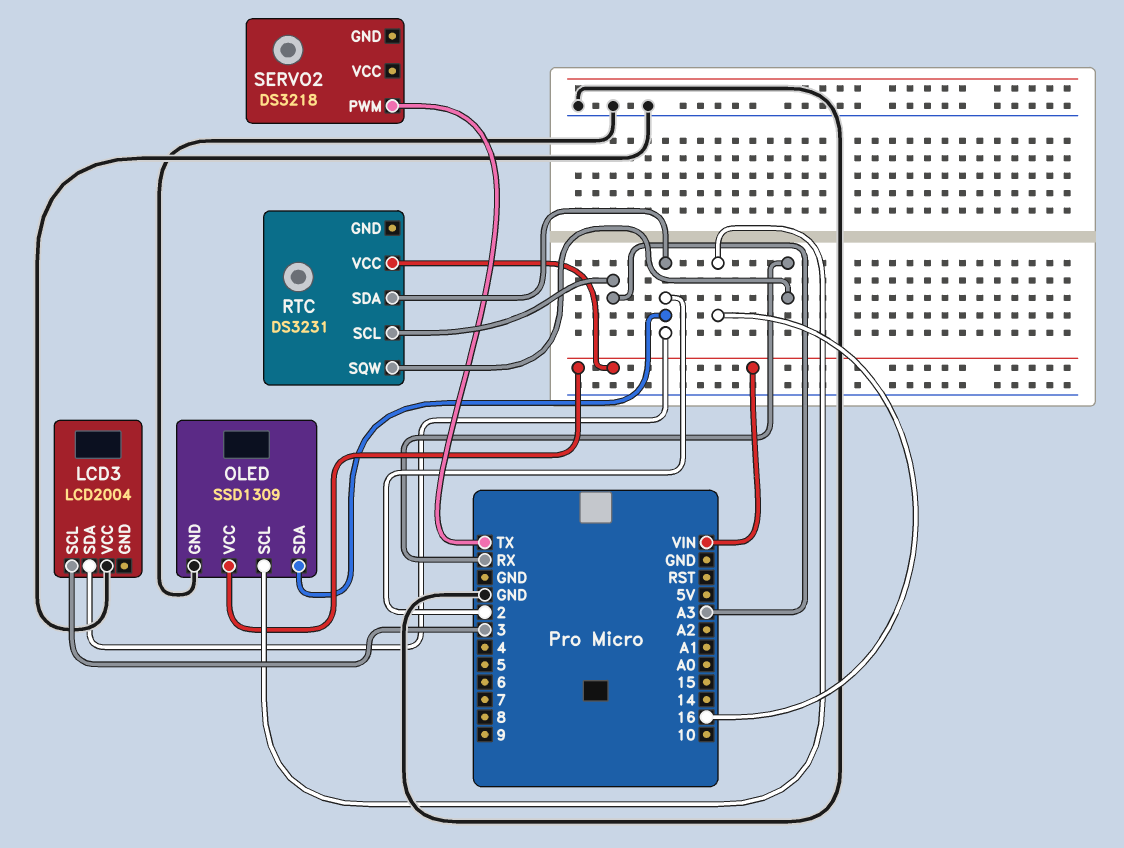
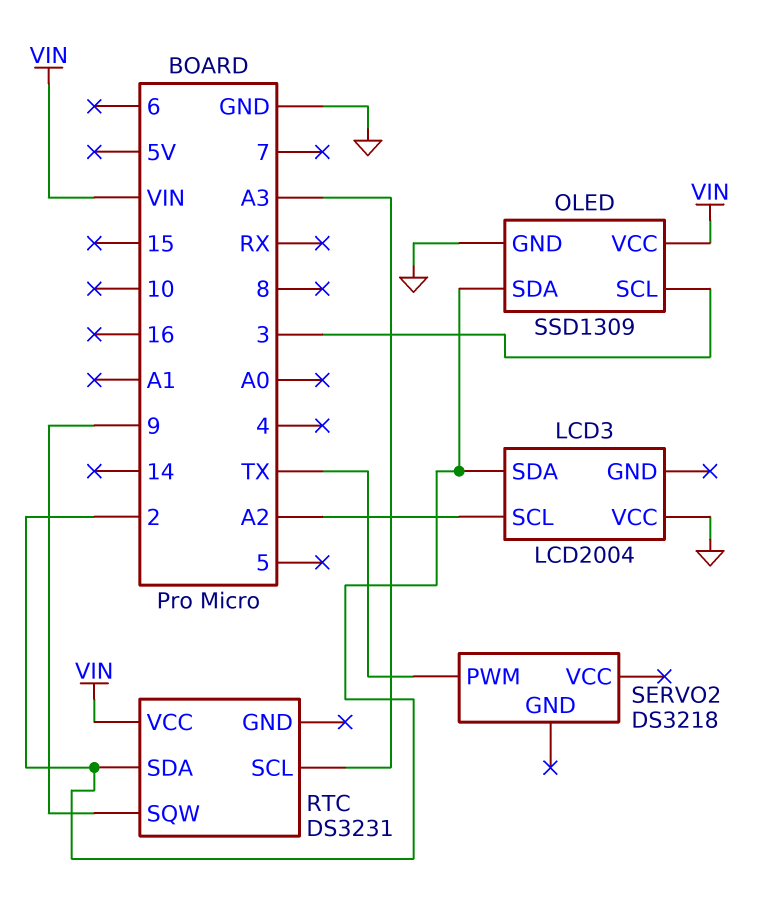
LCD3 pin SCL: 3 -> A2
OLED pin SCL: 16 -> 3
RTC pin SQW: RX -> 9

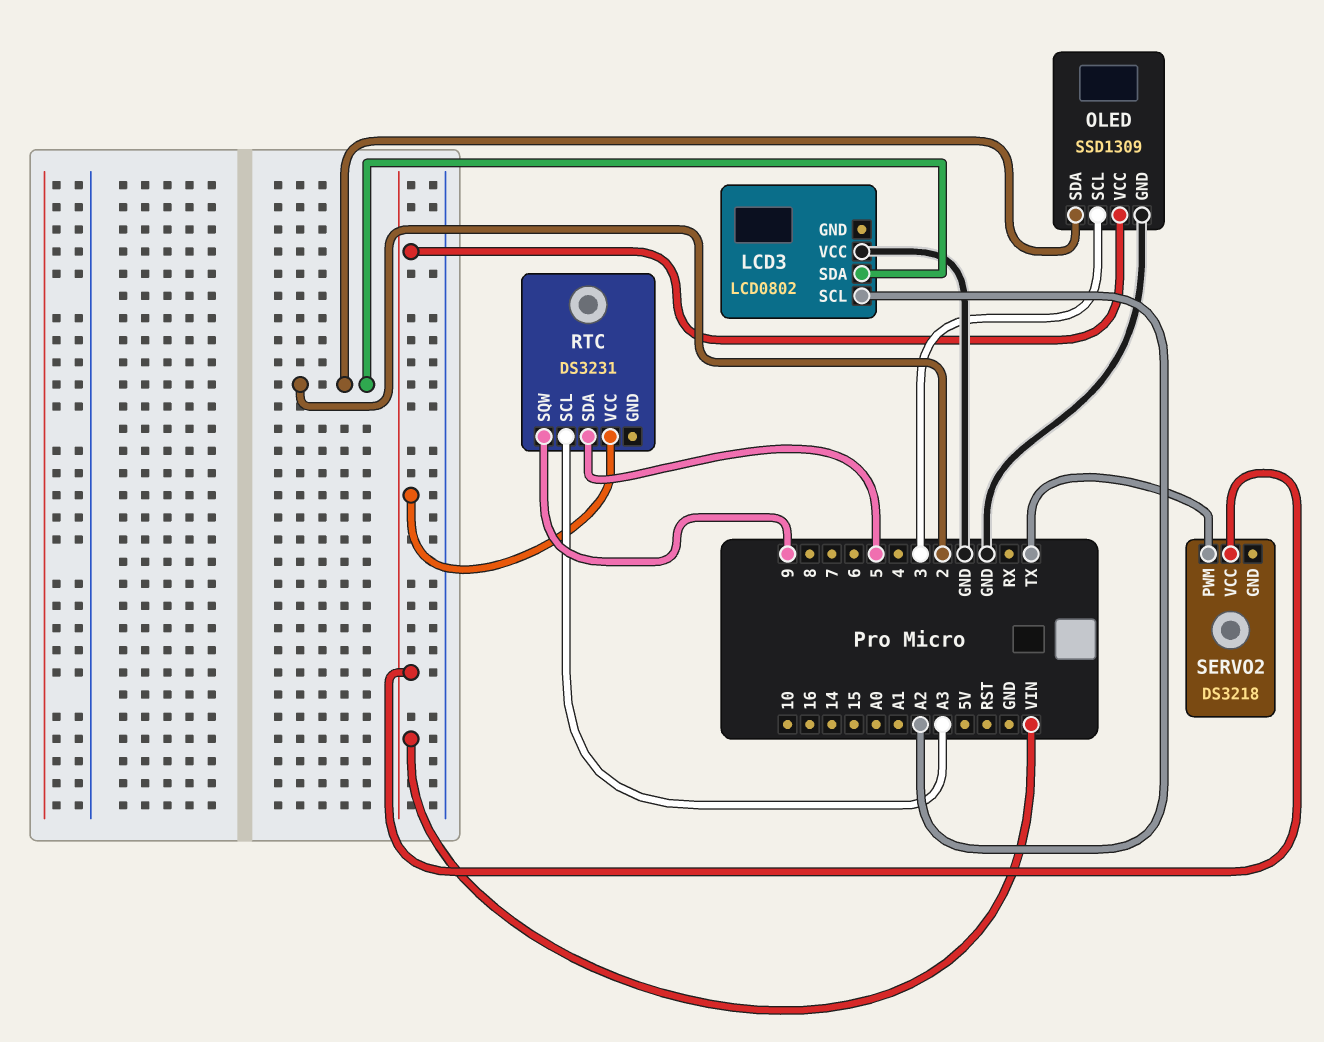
LCD3: LCD2004 -> LCD0802
RTC pin SDA: 2 -> 5
SERVO2 pin VCC: none -> VIN

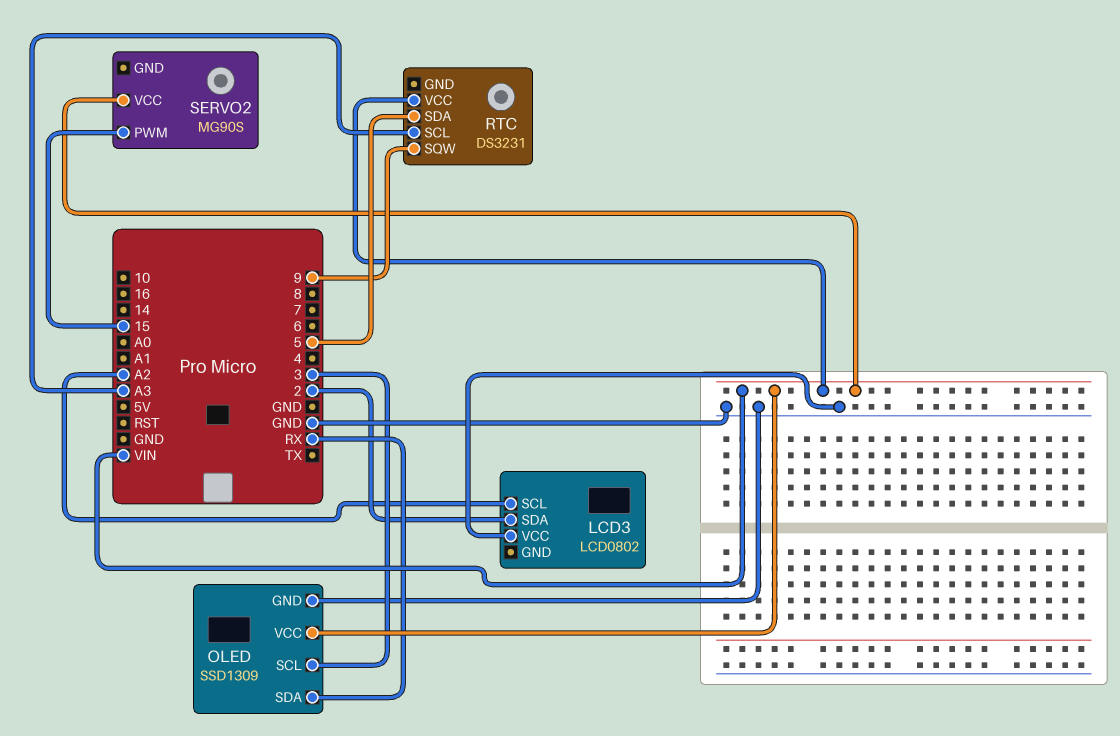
OLED pin SDA: 2 -> RX
SERVO2: DS3218 -> MG90S
SERVO2 pin PWM: TX -> 15

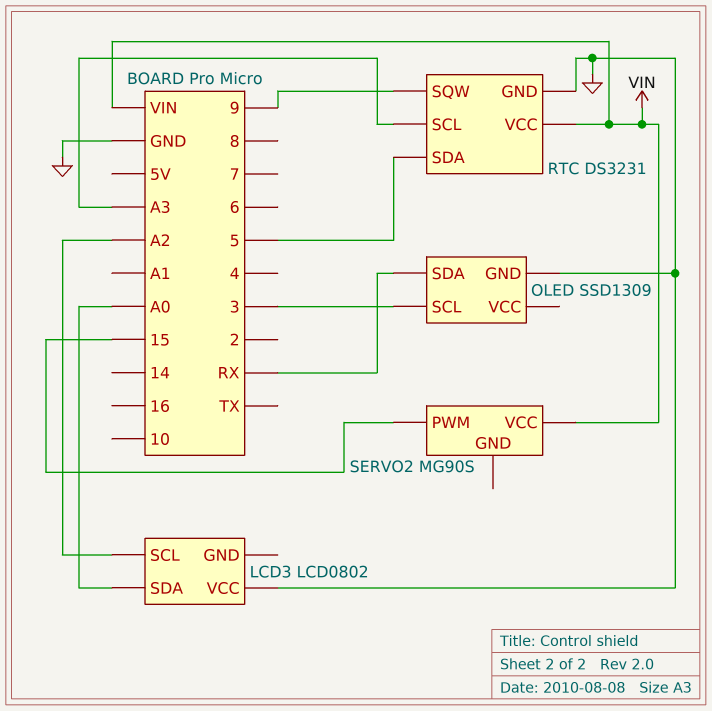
LCD3 pin SDA: 2 -> A0
OLED pin VCC: VIN -> none
RTC pin GND: none -> GND

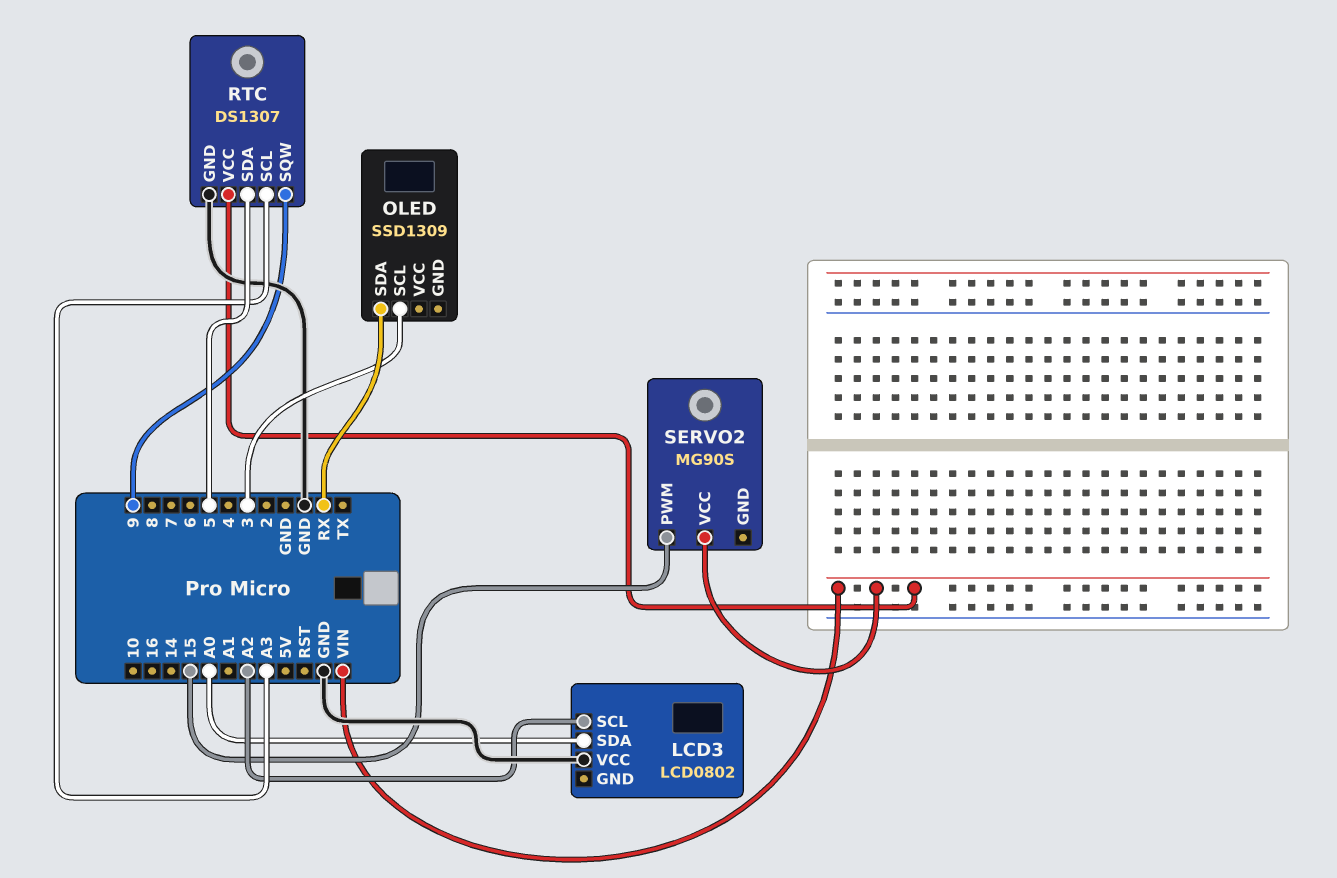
OLED pin GND: GND -> none
RTC: DS3231 -> DS1307

